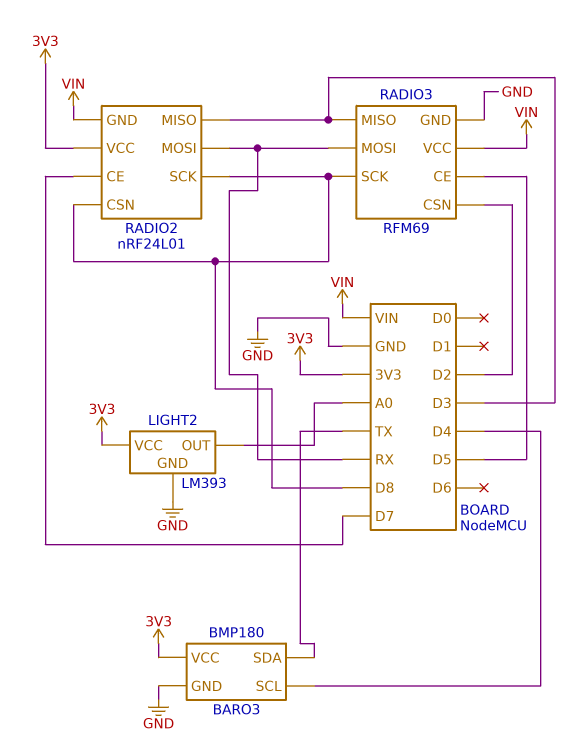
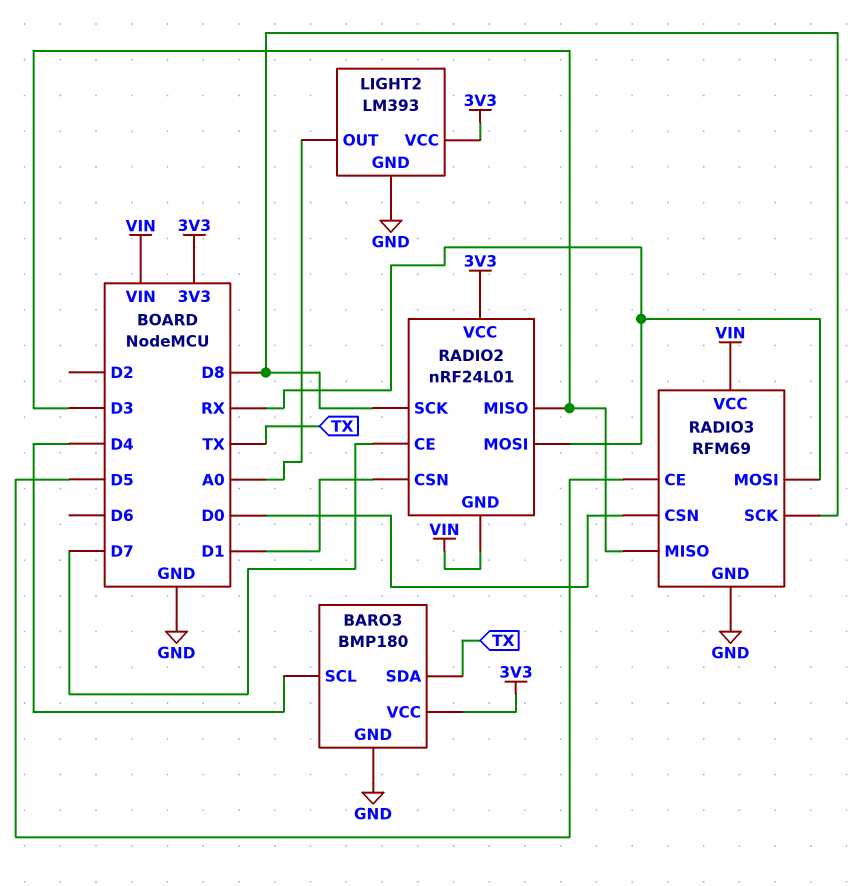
RADIO2 pin CSN: D8 -> D1
RADIO3 pin CSN: D2 -> D0

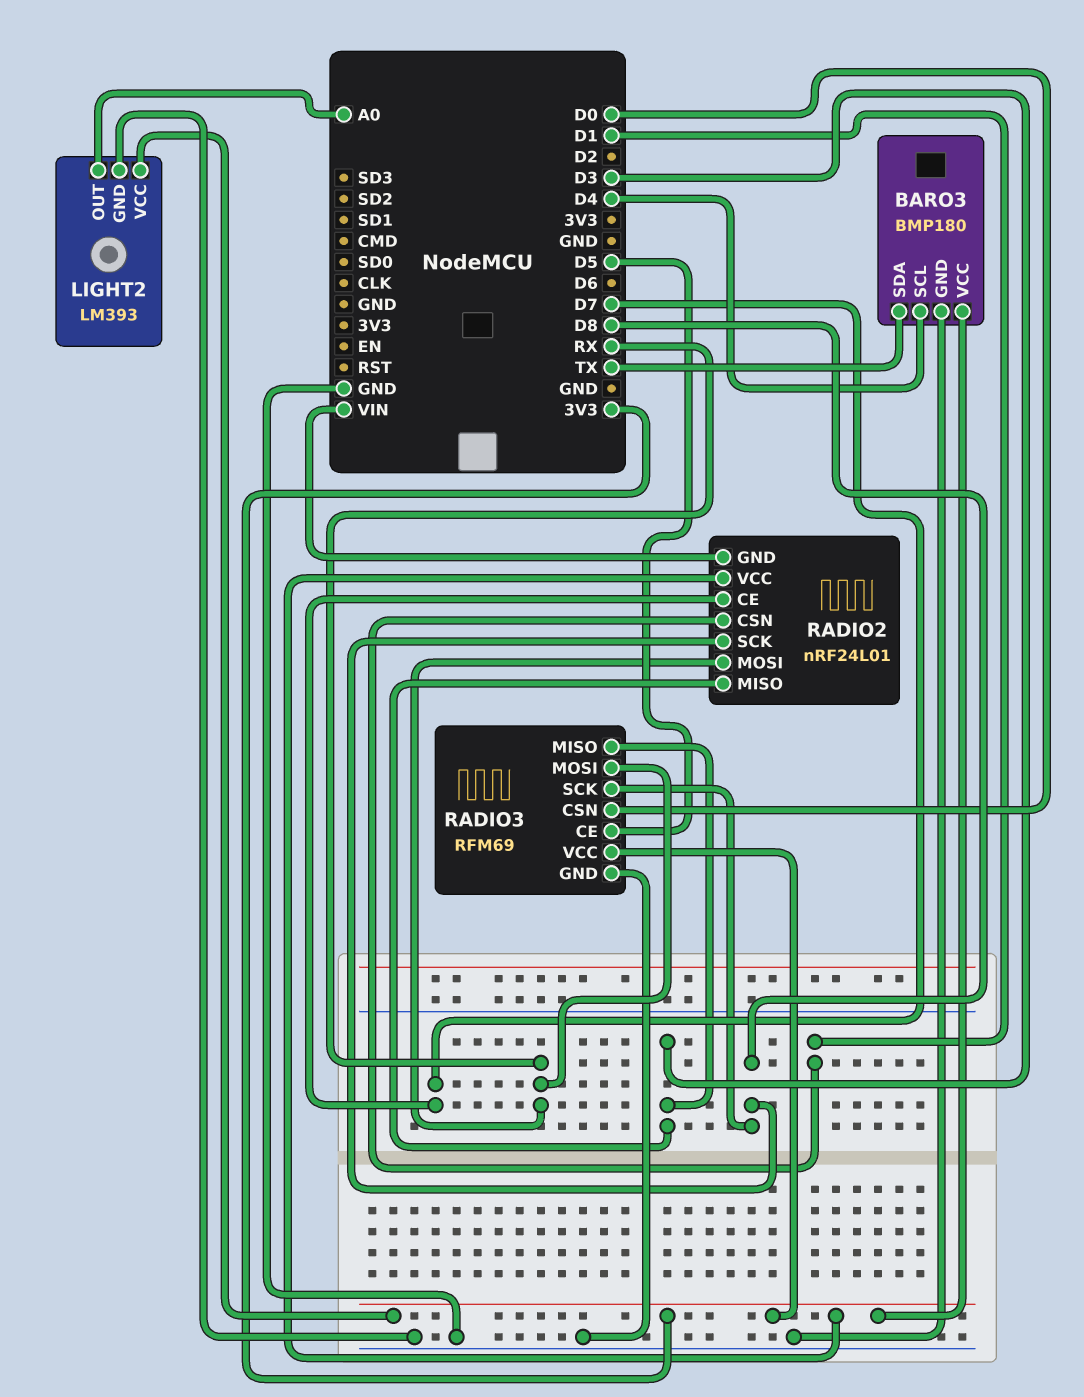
RADIO3 pin VCC: VIN -> 3V3

